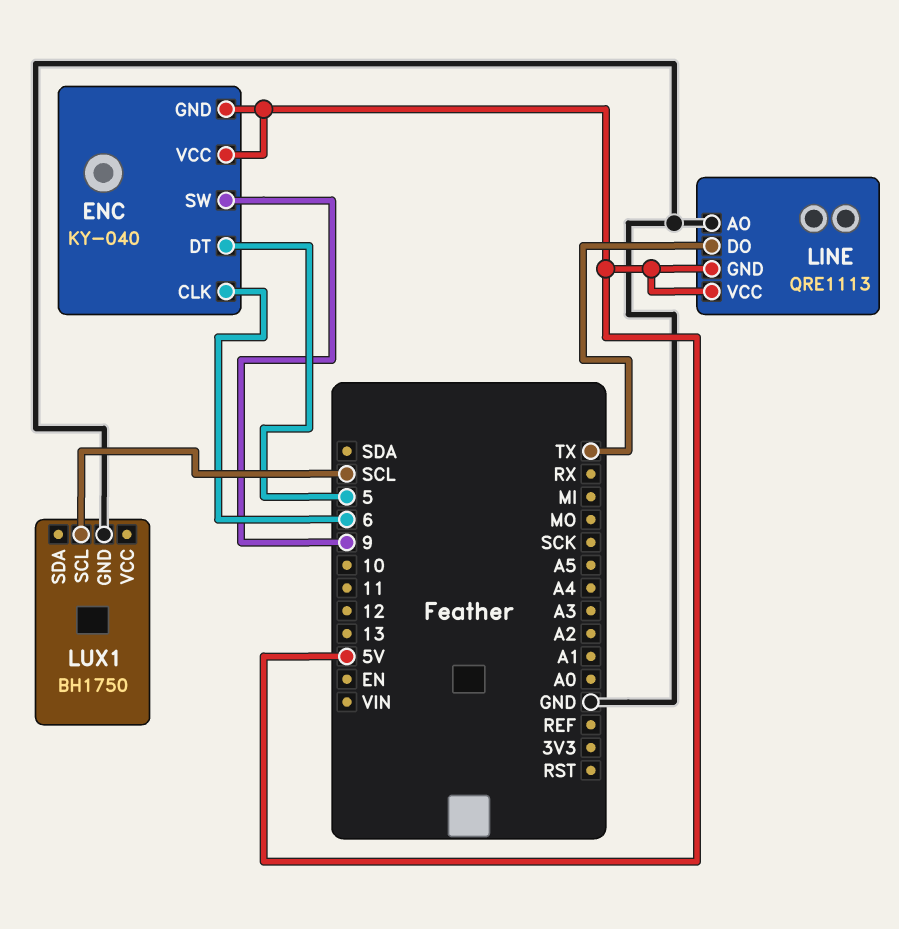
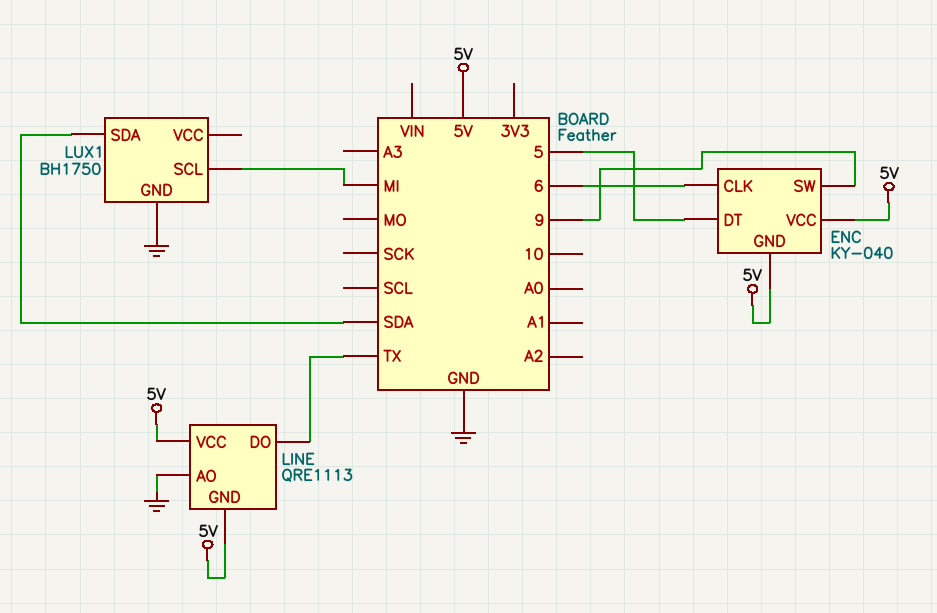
LUX1 pin SCL: SCL -> MI
LUX1 pin SDA: none -> SDA

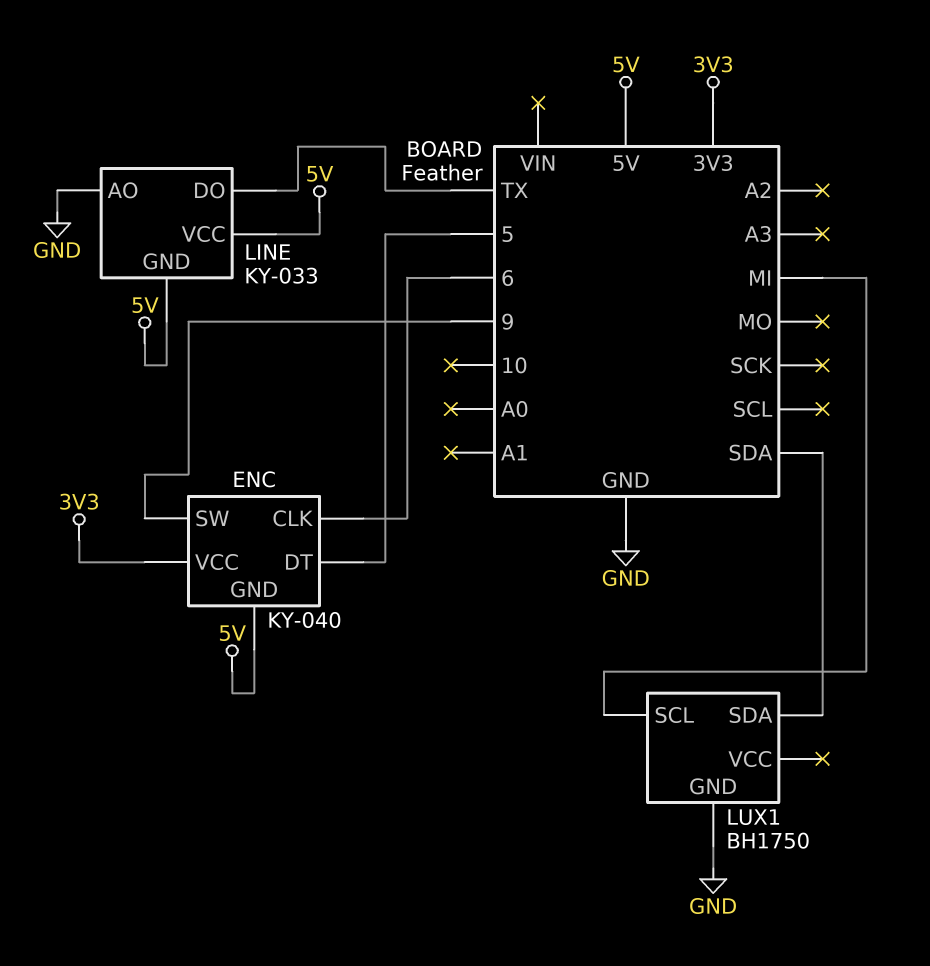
ENC pin VCC: 5V -> 3V3
LINE: QRE1113 -> KY-033

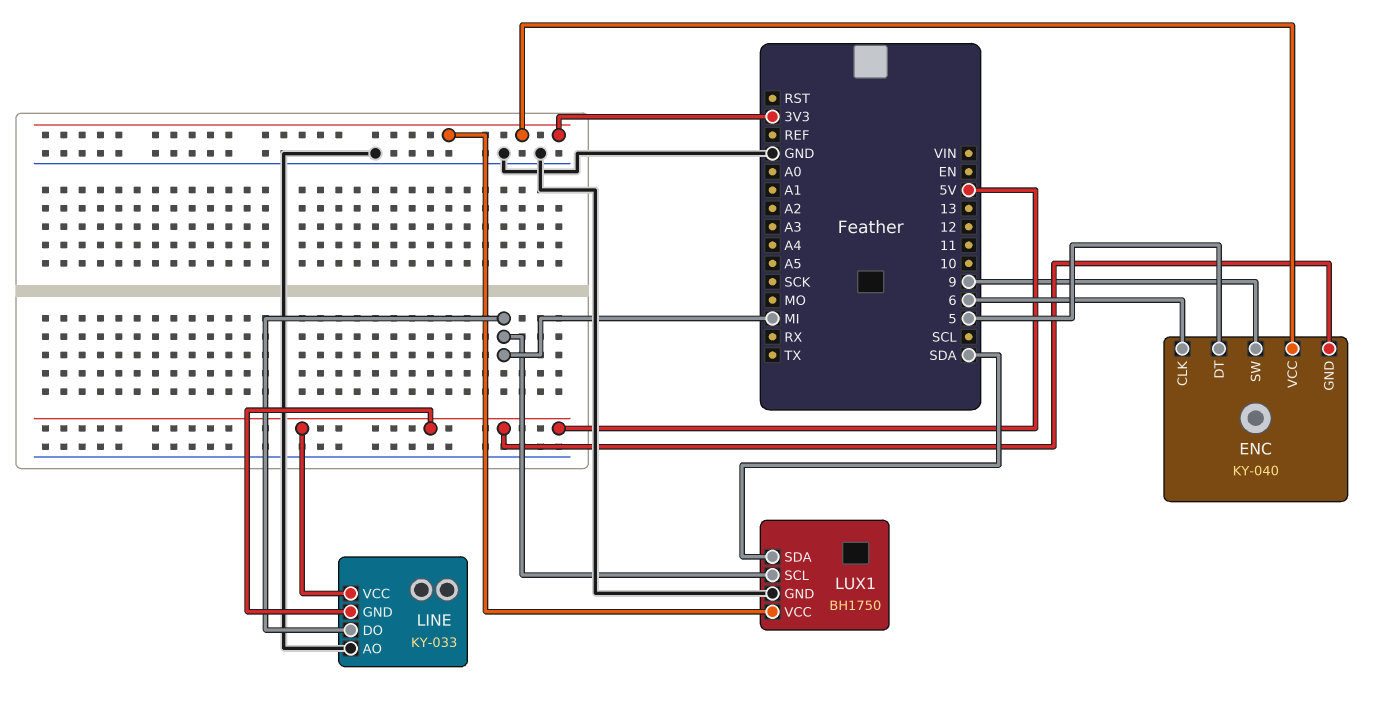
LINE pin DO: TX -> MI
LUX1 pin VCC: none -> 3V3

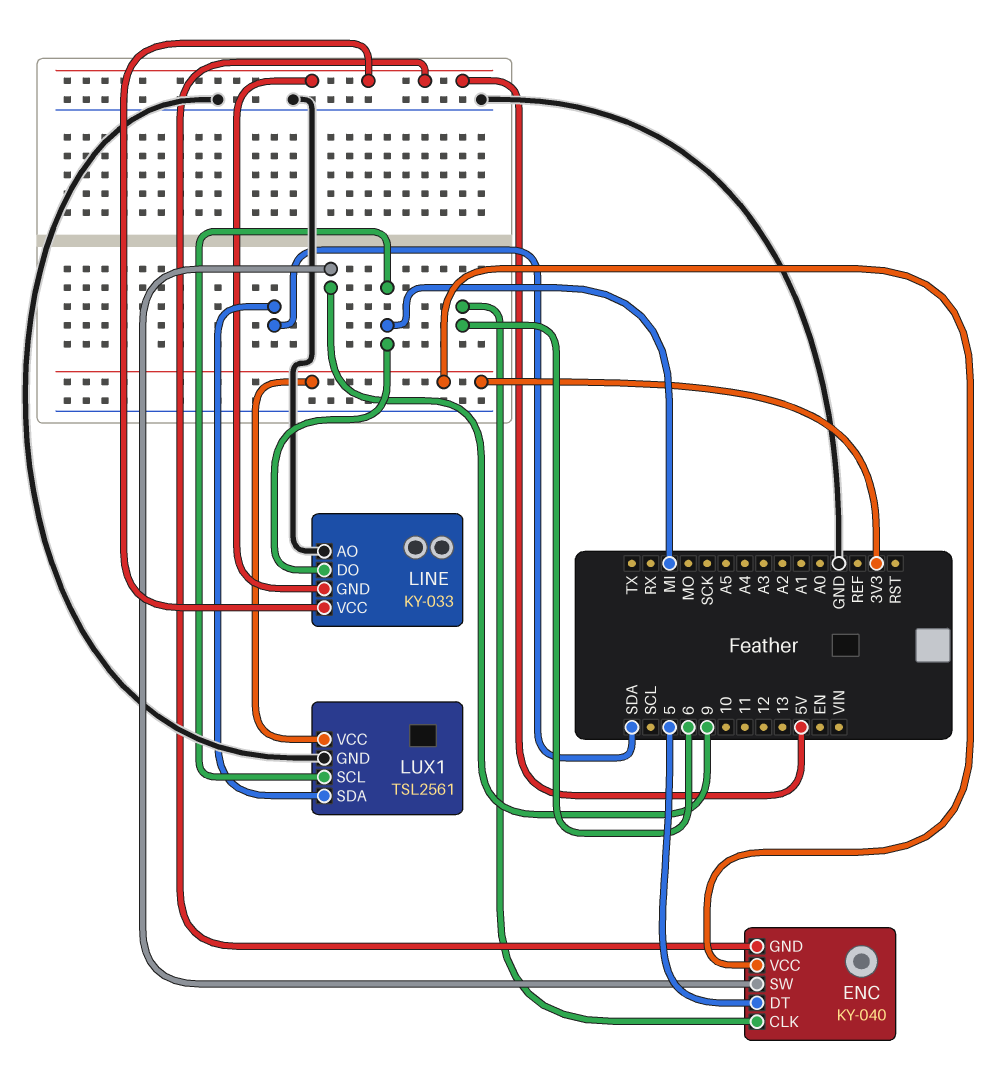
LUX1: BH1750 -> TSL2561

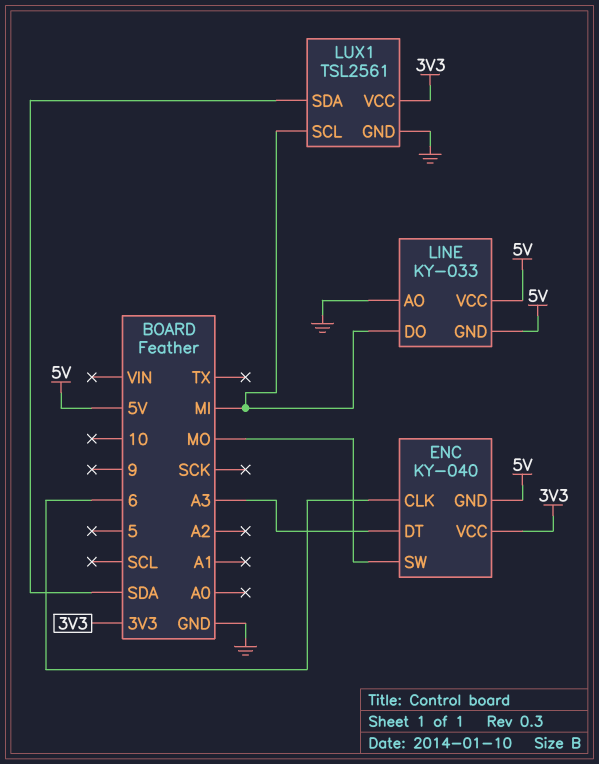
ENC pin DT: 5 -> A3
ENC pin SW: 9 -> MO

